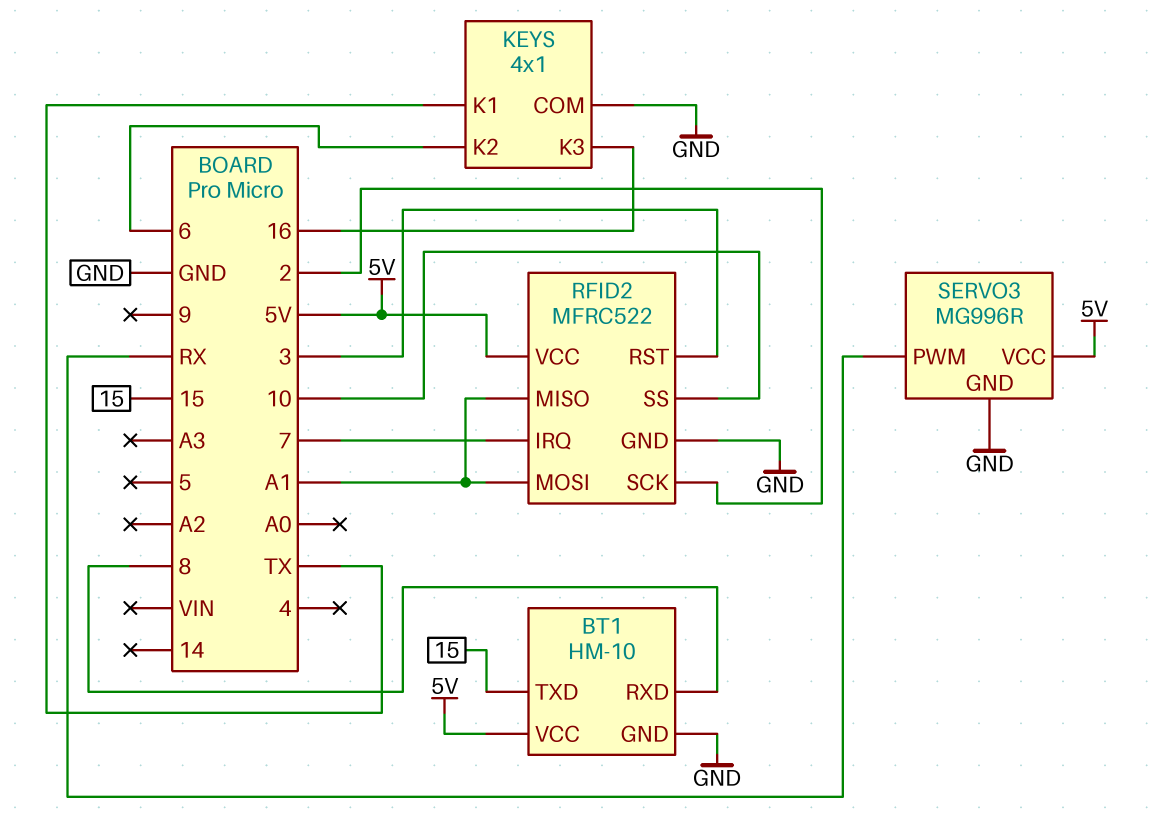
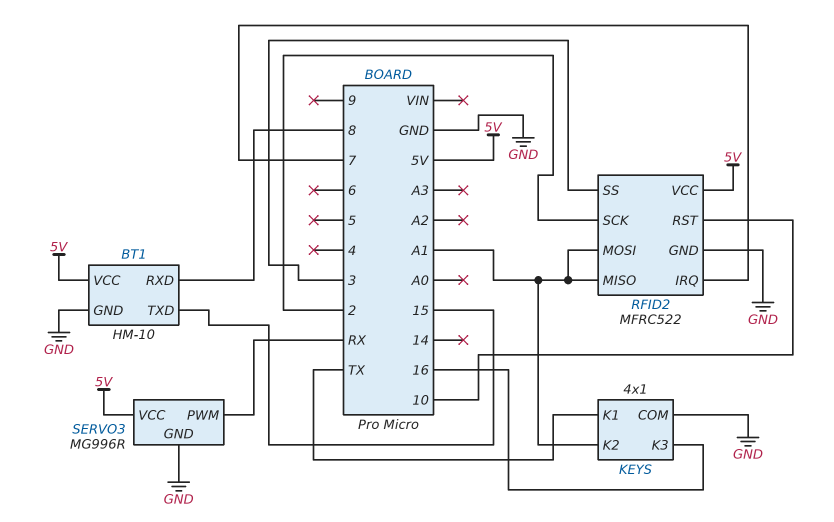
KEYS pin K2: 6 -> A1
RFID2 pin RST: 3 -> 10
RFID2 pin SS: 10 -> 3

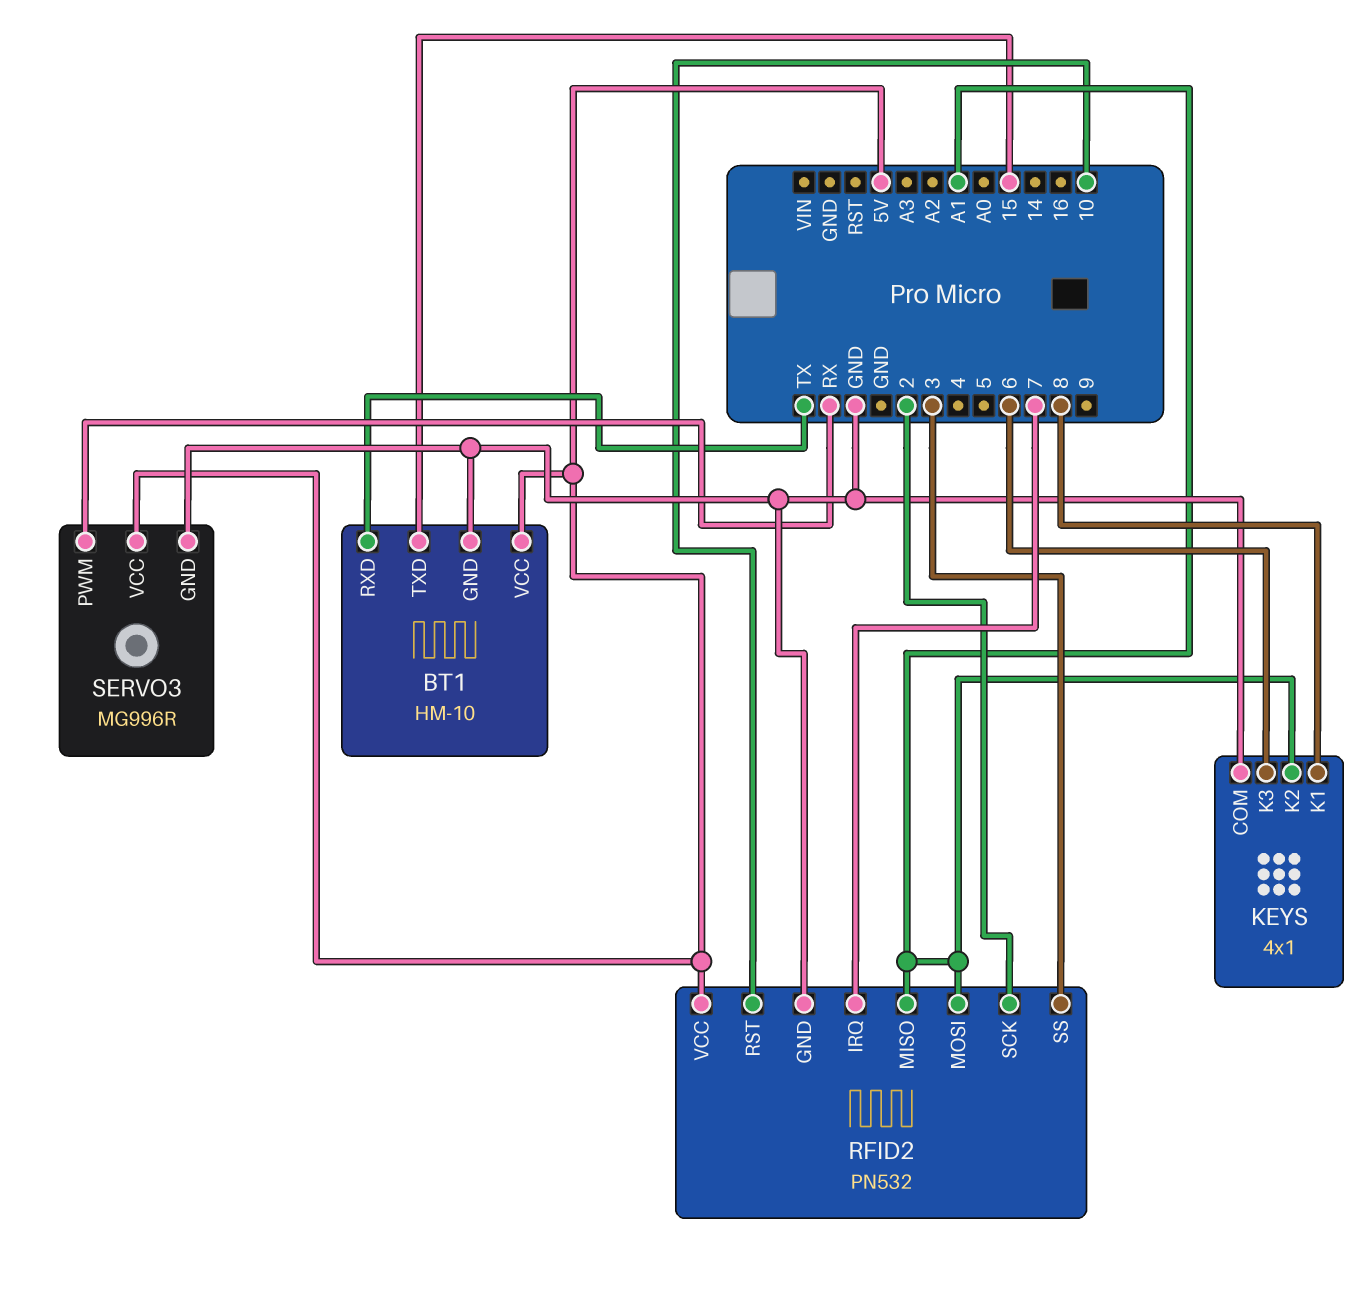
BT1 pin RXD: 8 -> TX
KEYS pin K1: TX -> 8
KEYS pin K3: 16 -> 6
RFID2: MFRC522 -> PN532

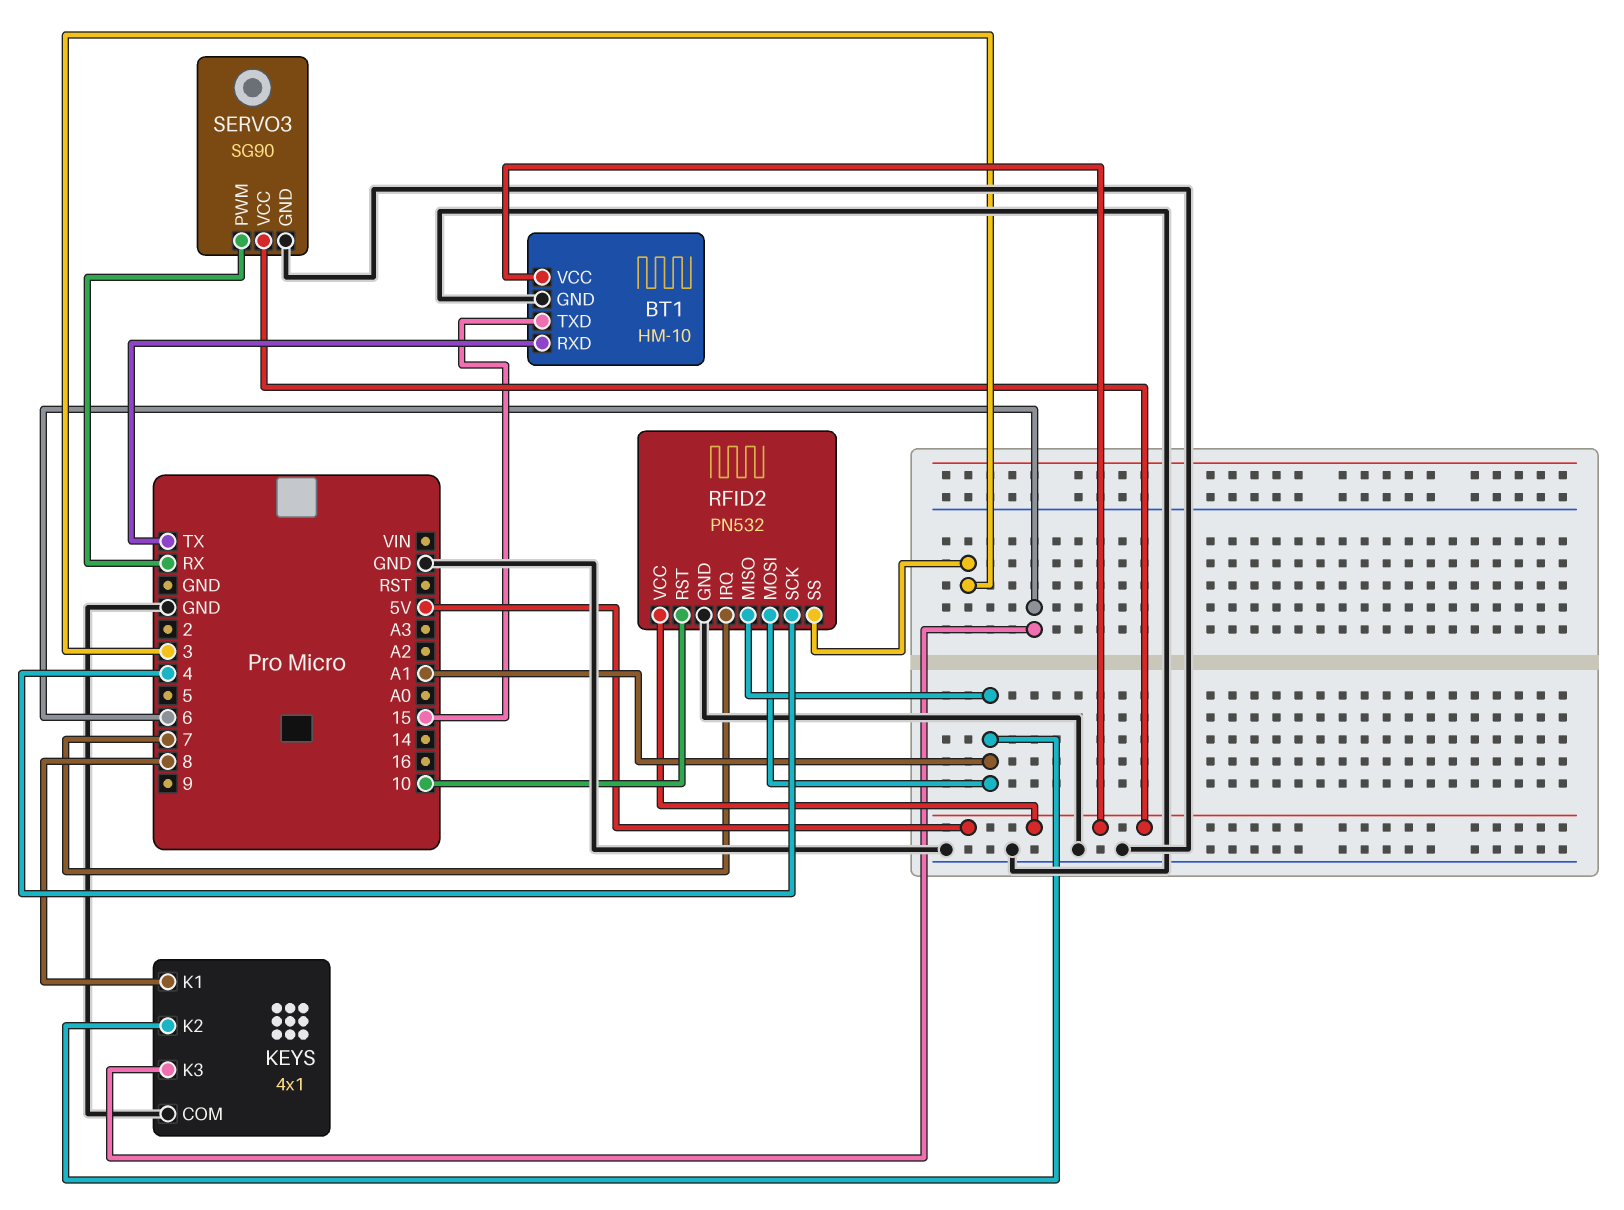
RFID2 pin SCK: 2 -> 4
SERVO3: MG996R -> SG90

